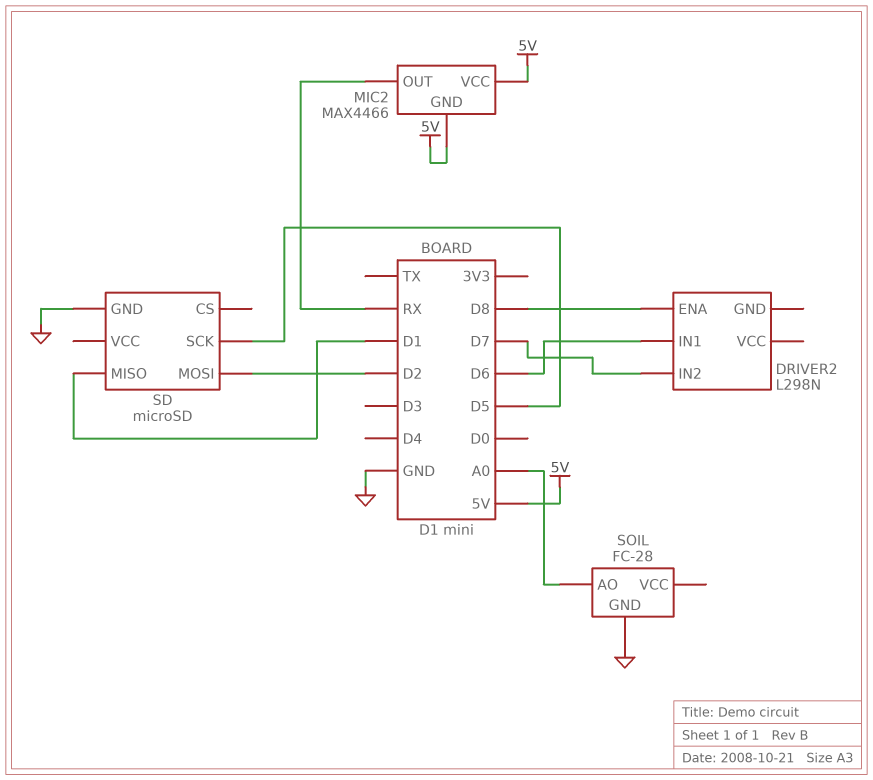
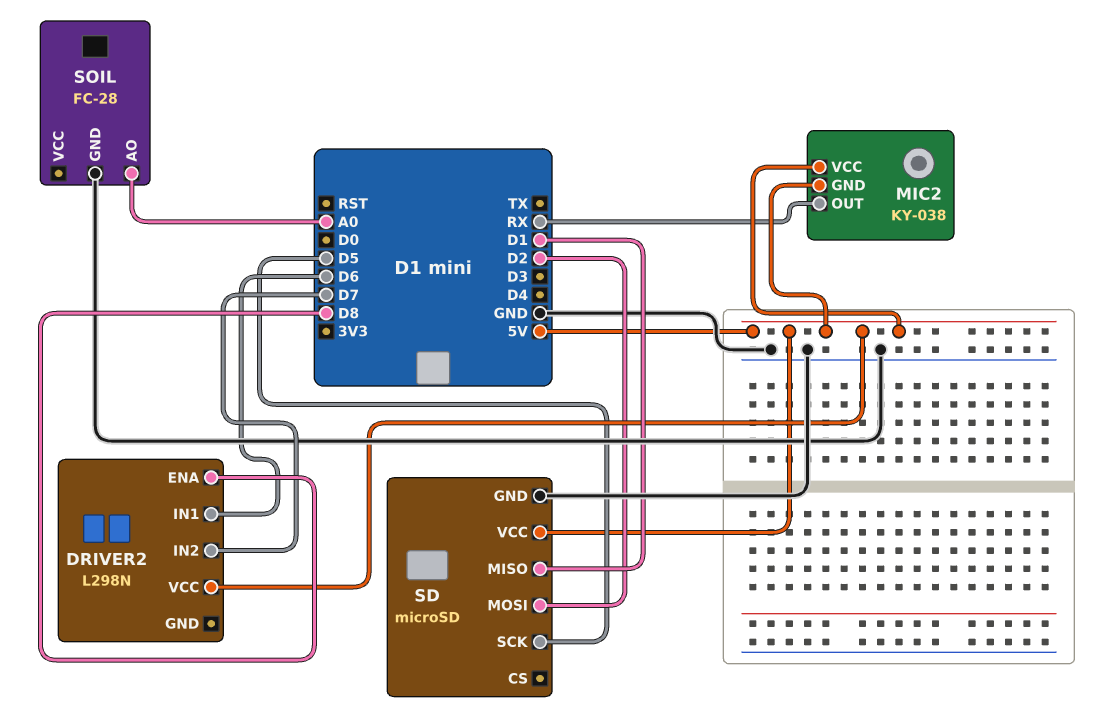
DRIVER2 pin VCC: none -> 5V
MIC2: MAX4466 -> KY-038
SD pin VCC: none -> 5V

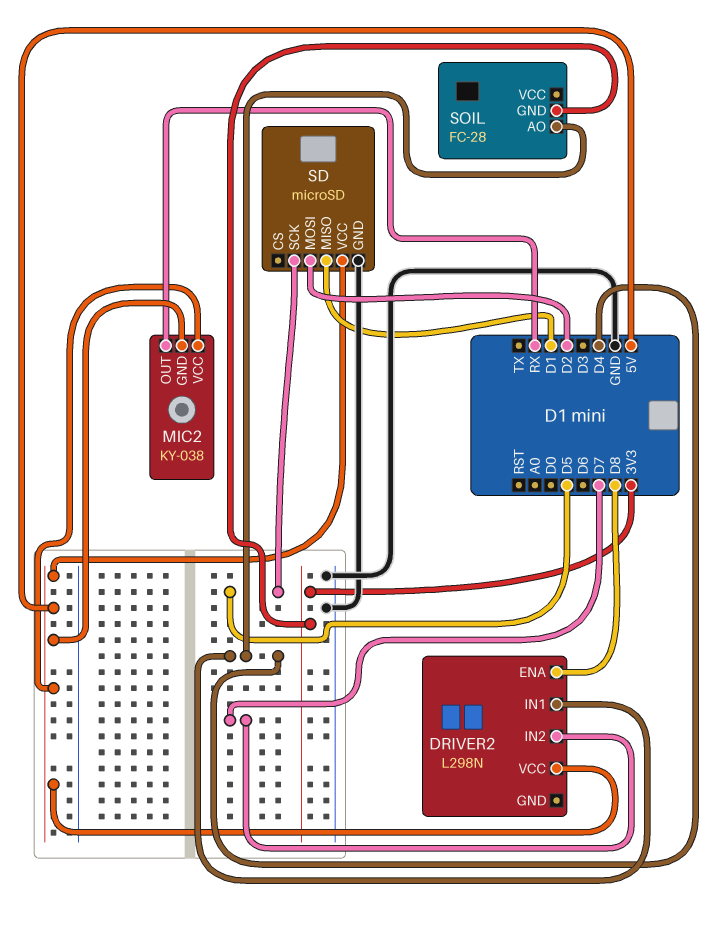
DRIVER2 pin IN1: D6 -> D4
SOIL pin AO: A0 -> D4
SOIL pin GND: GND -> 3V3

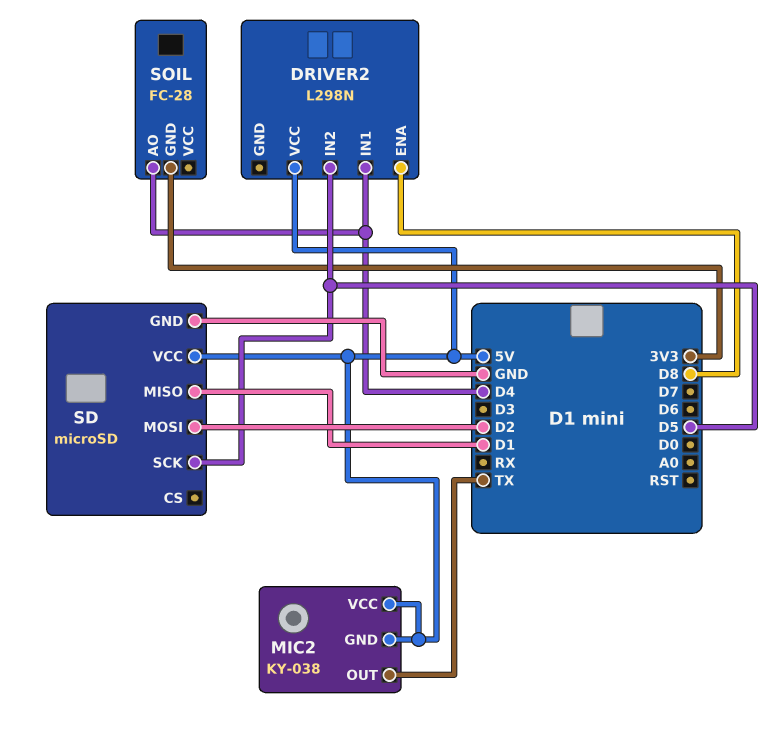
DRIVER2 pin IN2: D7 -> D5
MIC2 pin OUT: RX -> TX

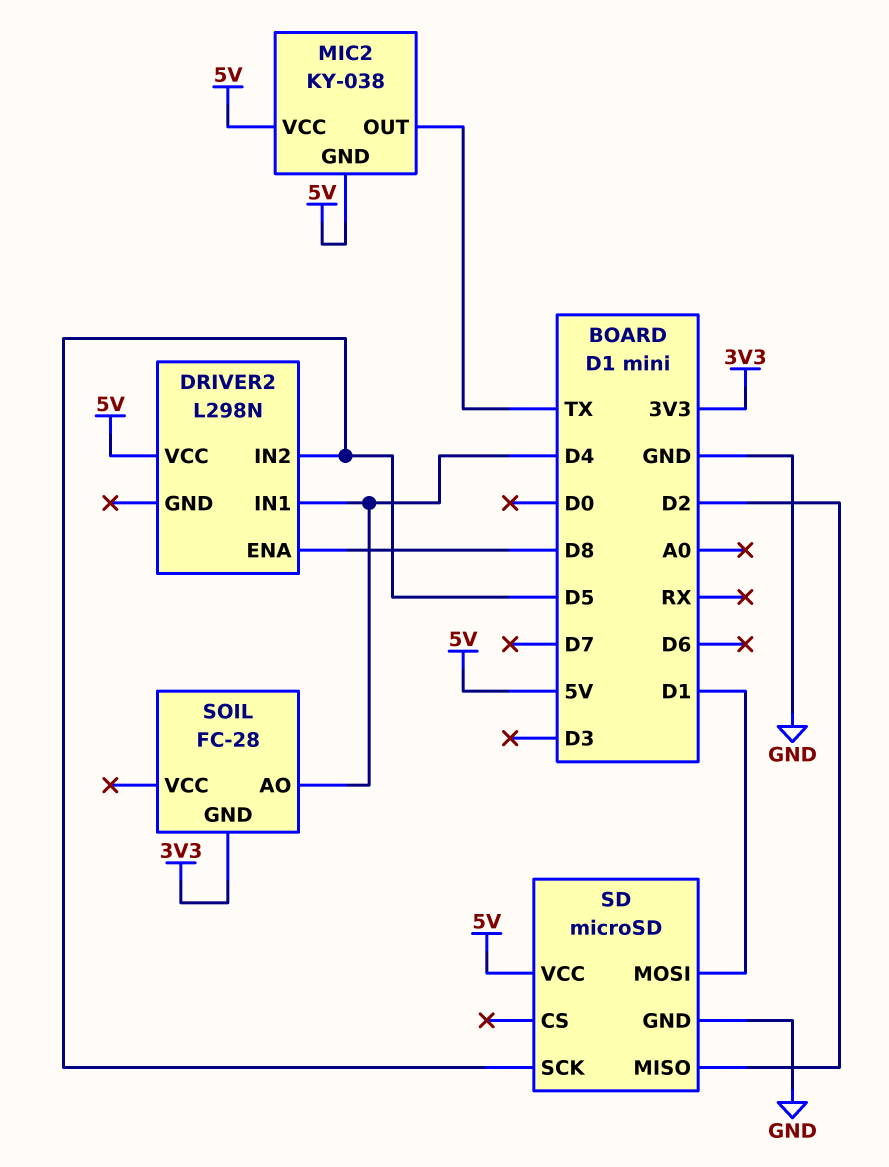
SD pin MISO: D1 -> D2
SD pin MOSI: D2 -> D1

